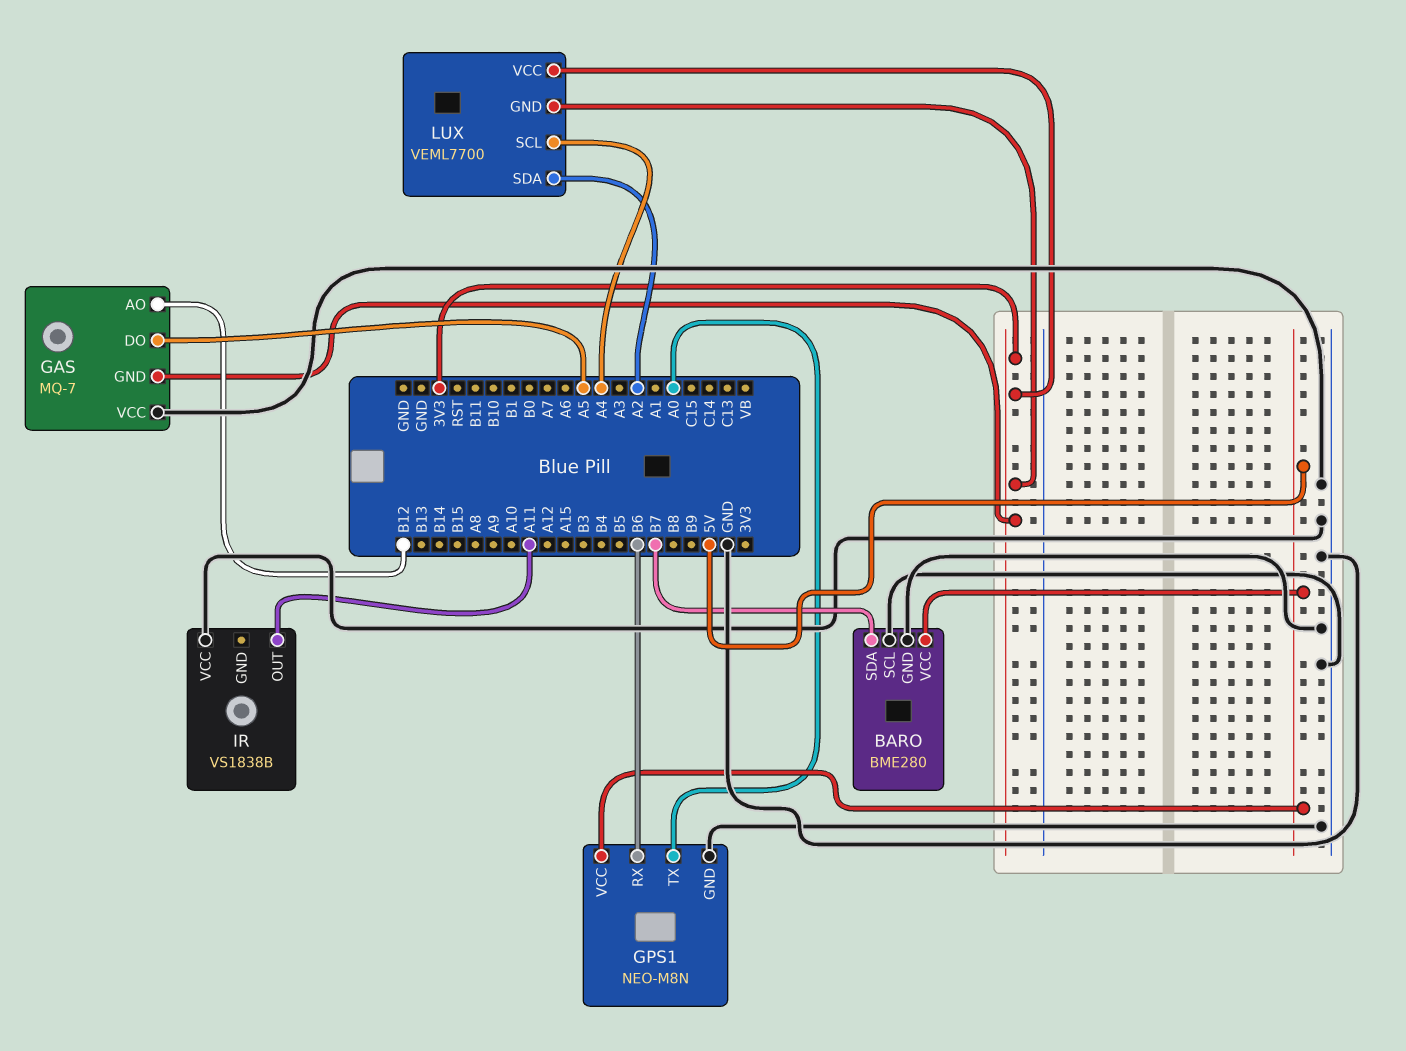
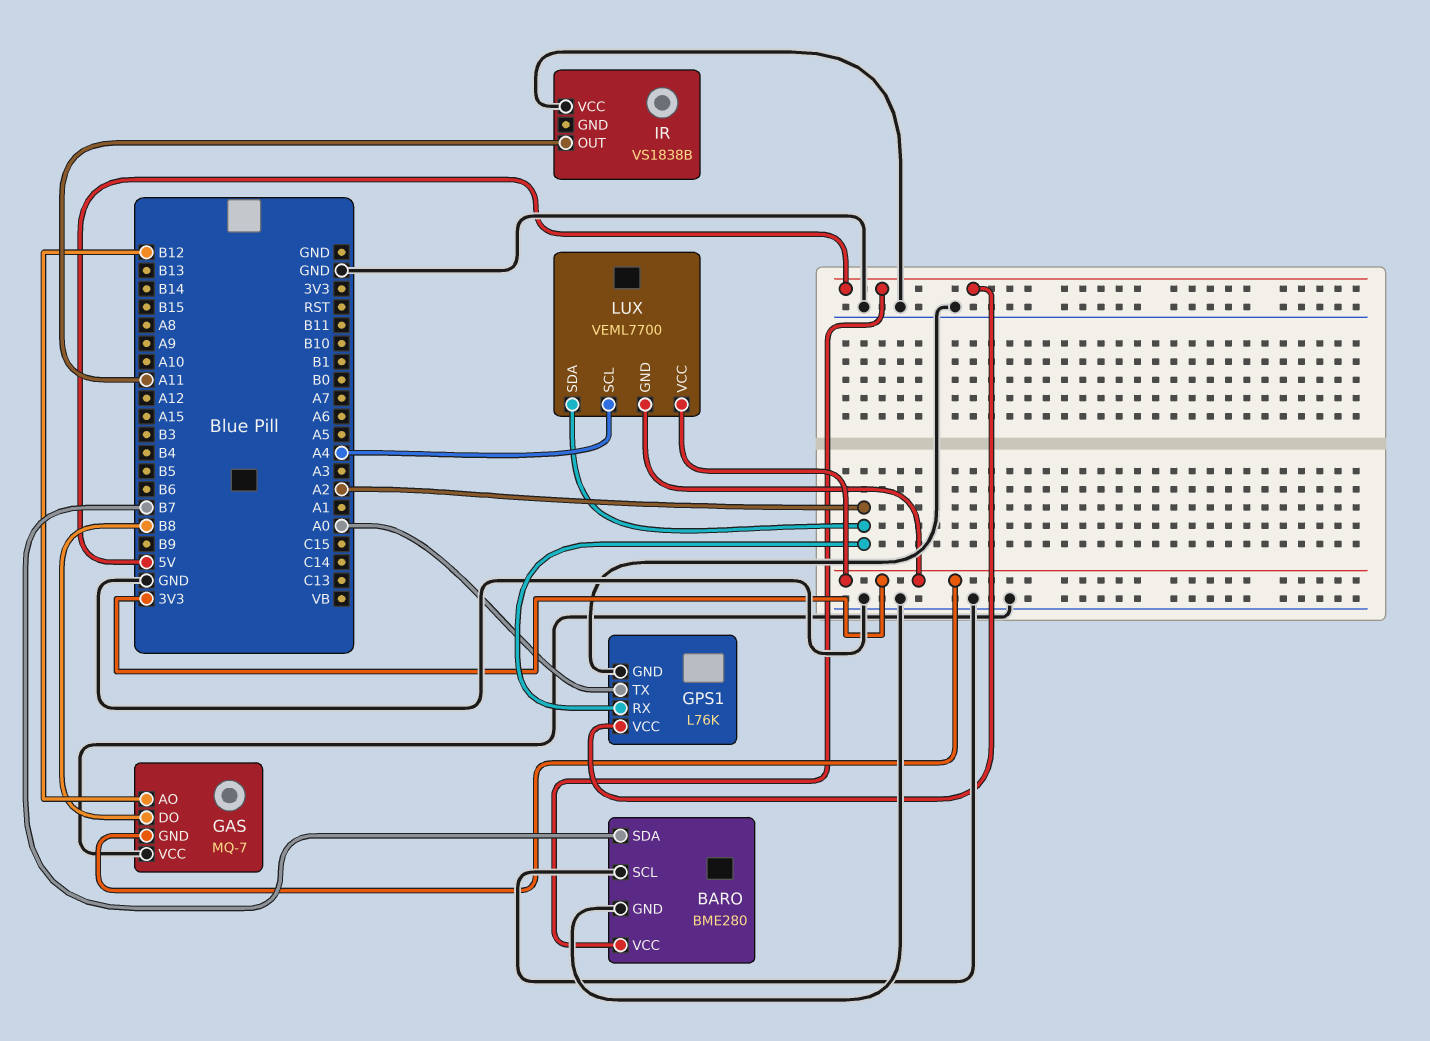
GAS pin DO: A5 -> B8
GPS1: NEO-M8N -> L76K
GPS1 pin RX: B6 -> A2

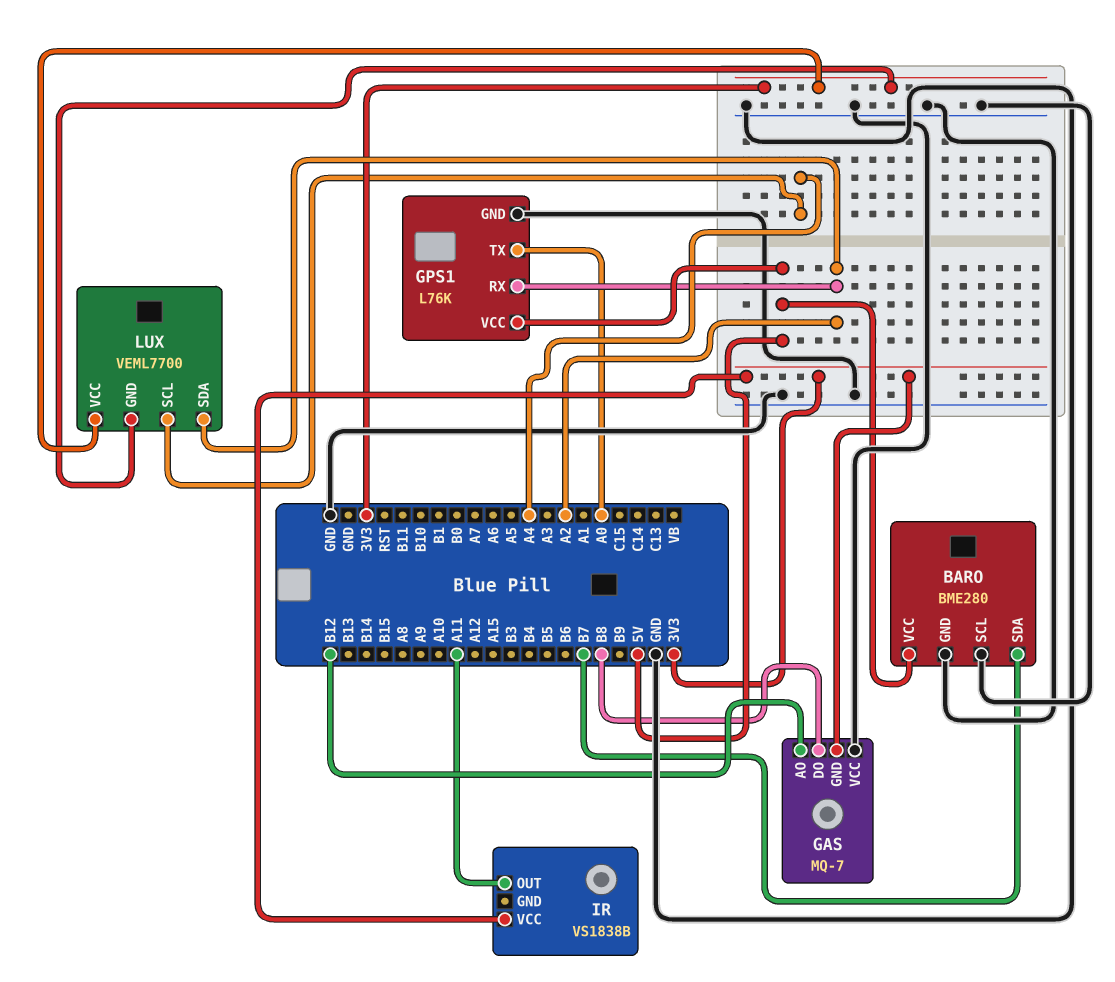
IR pin VCC: GND -> 3V3

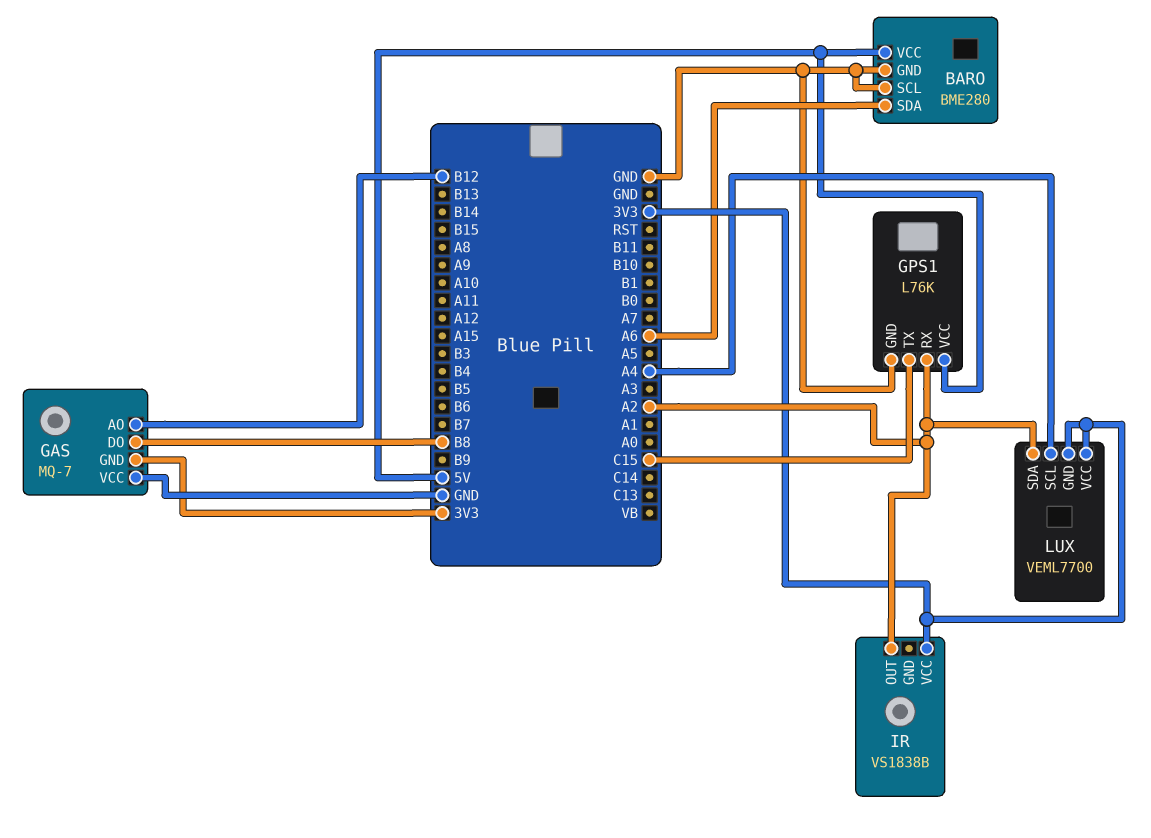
BARO pin SDA: B7 -> A6
GPS1 pin TX: A0 -> C15
IR pin OUT: A11 -> A2

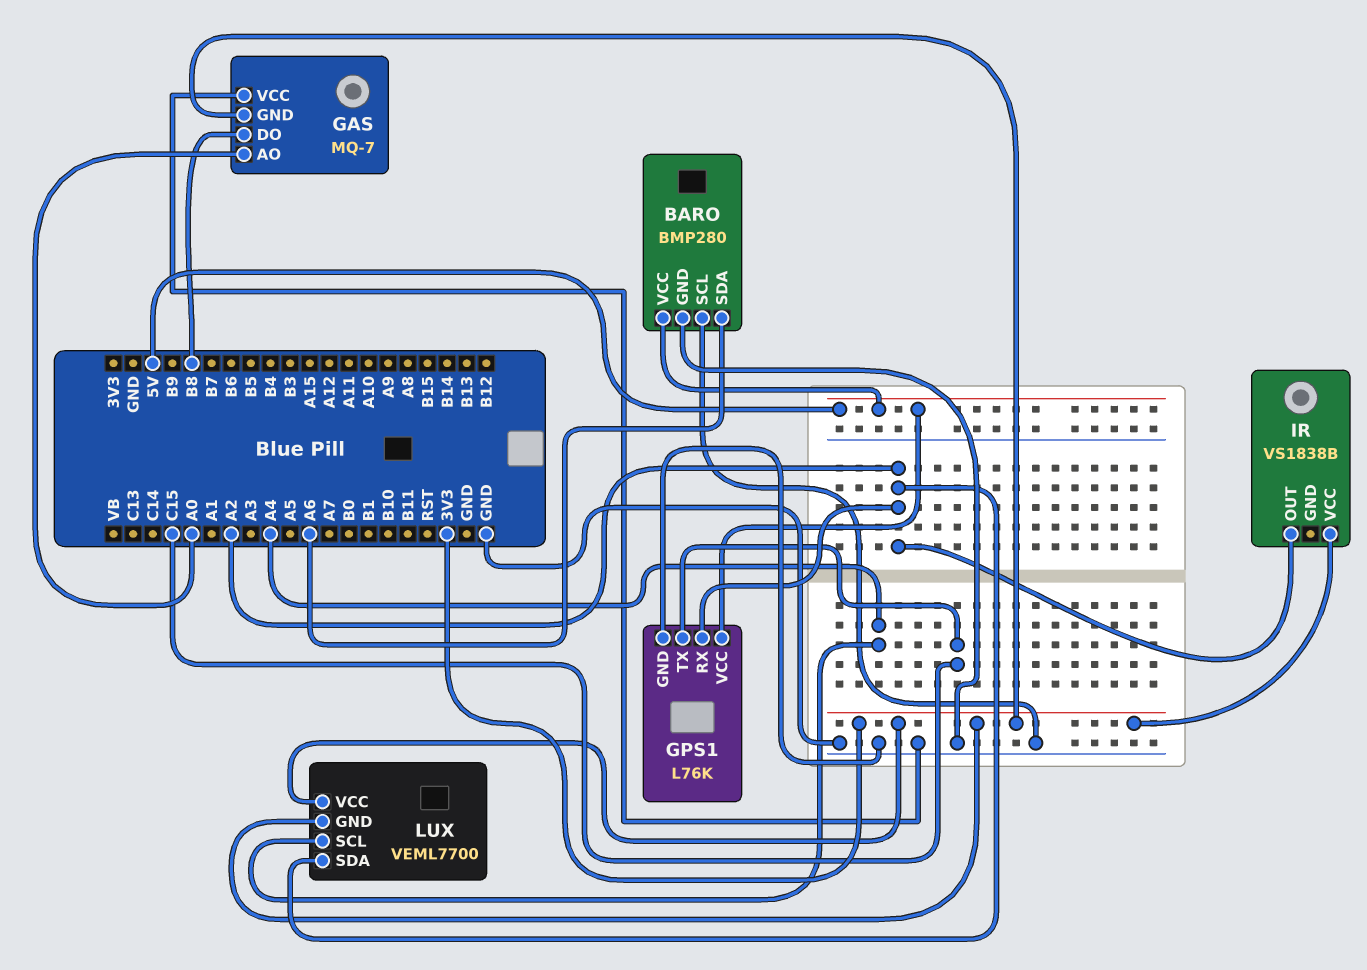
BARO: BME280 -> BMP280
GAS pin AO: B12 -> A0

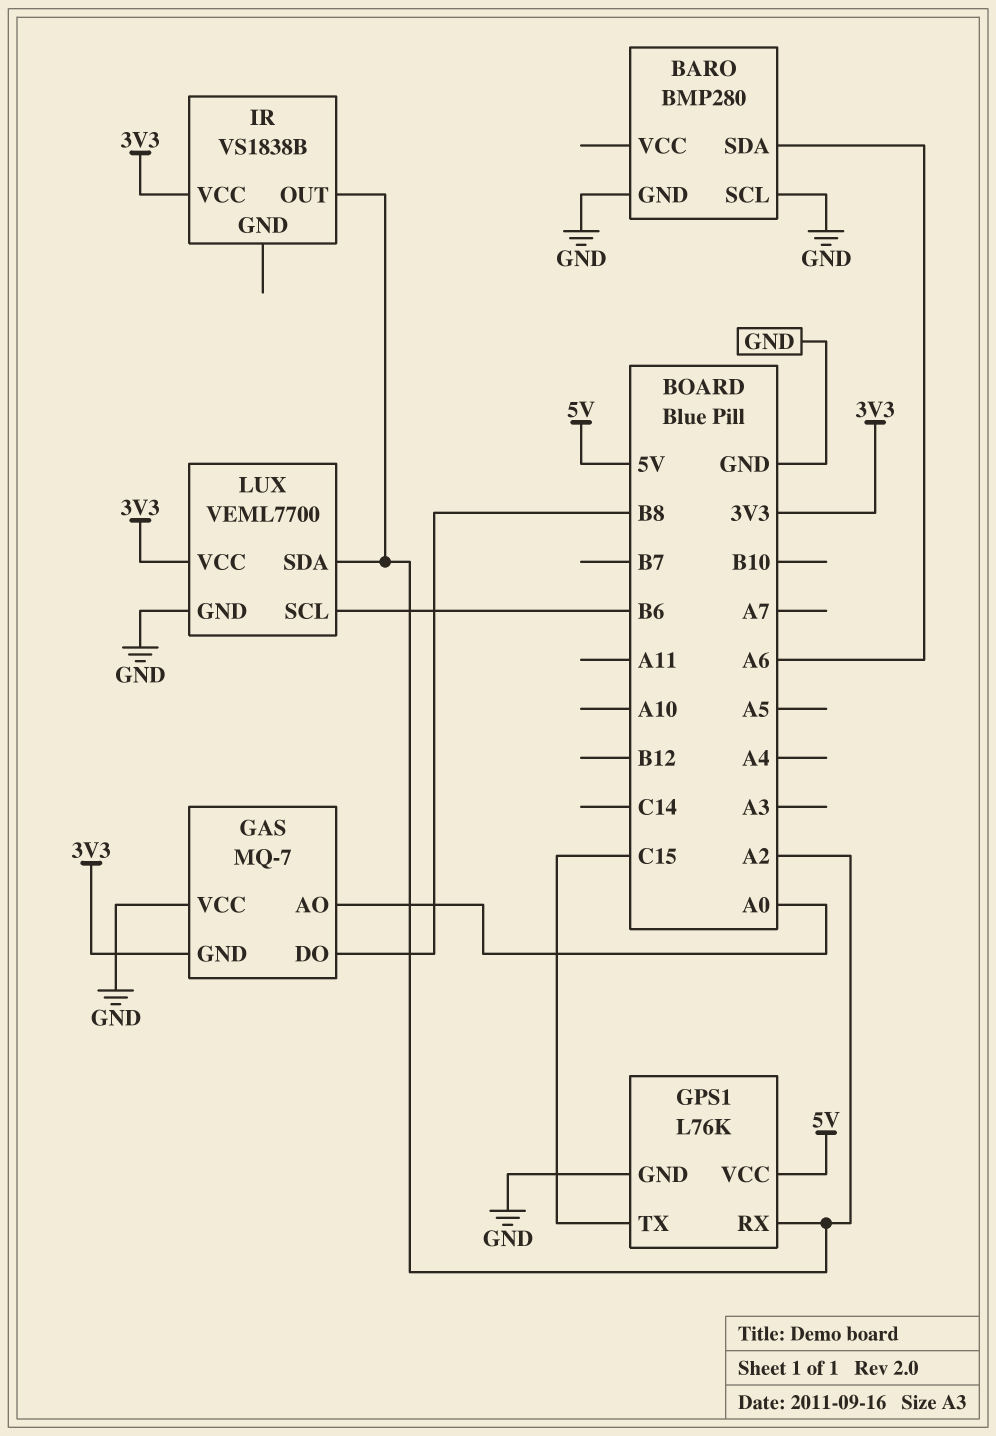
BARO pin VCC: 5V -> none
LUX pin GND: 3V3 -> GND
LUX pin SCL: A4 -> B6

